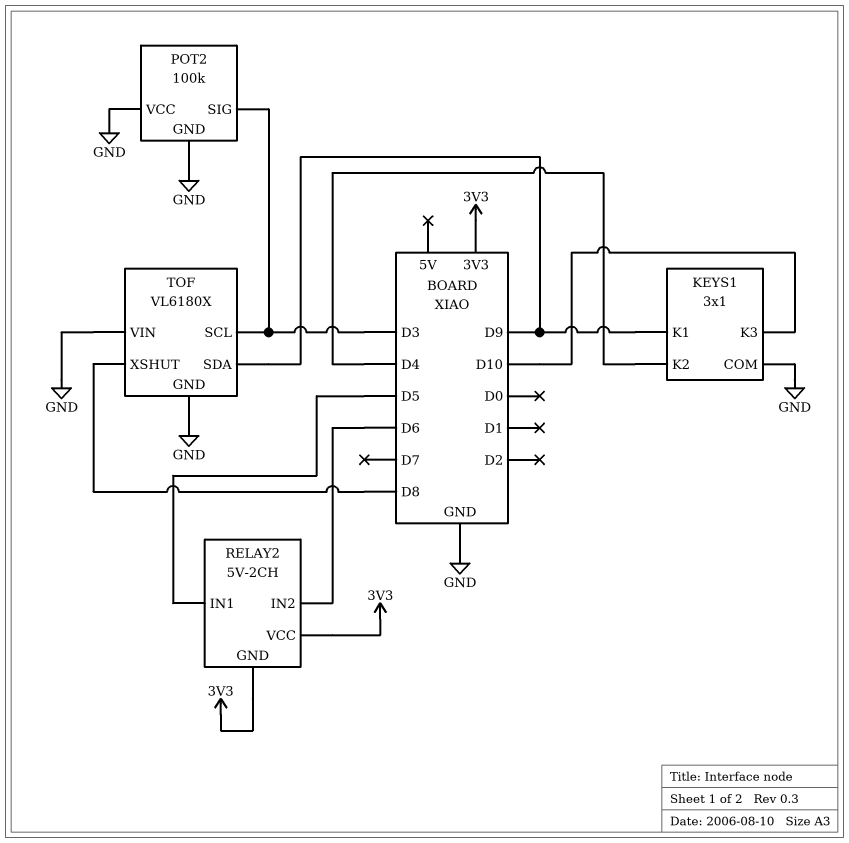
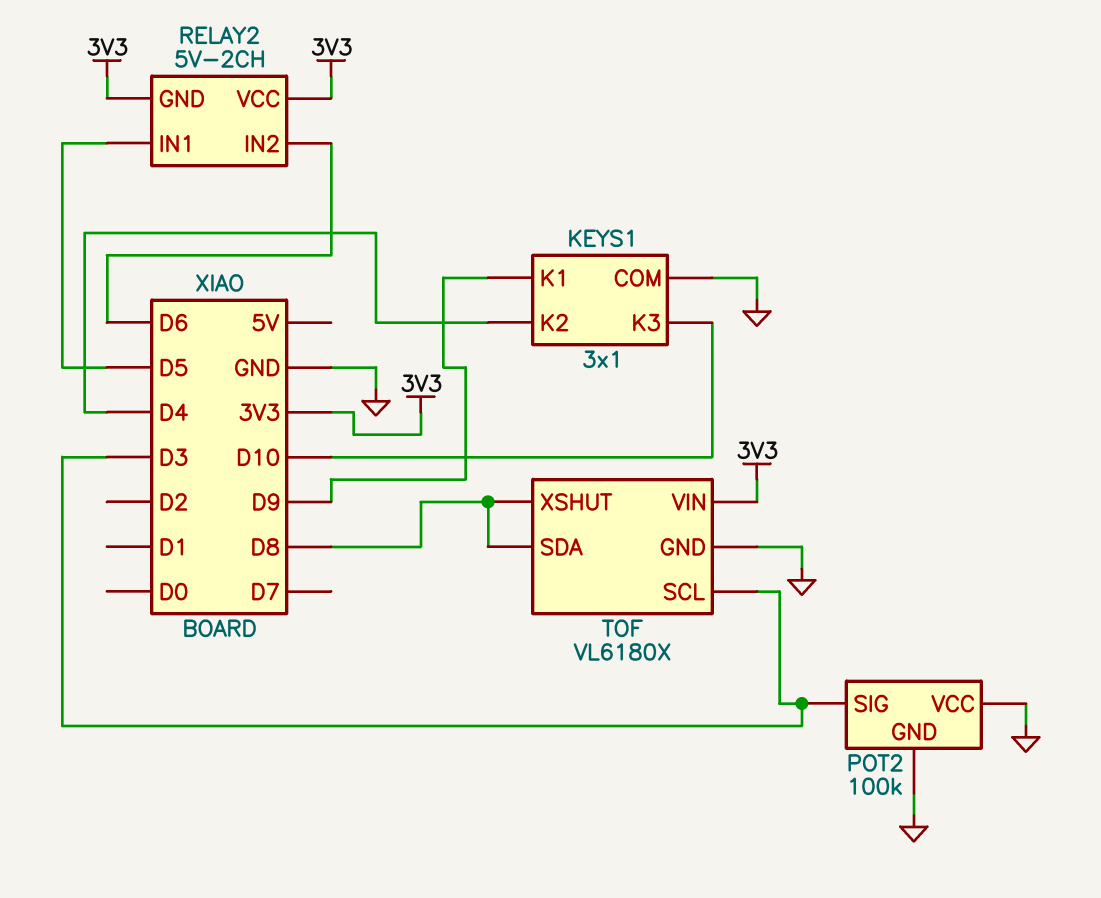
TOF pin SDA: D9 -> D8
TOF pin VIN: GND -> 3V3

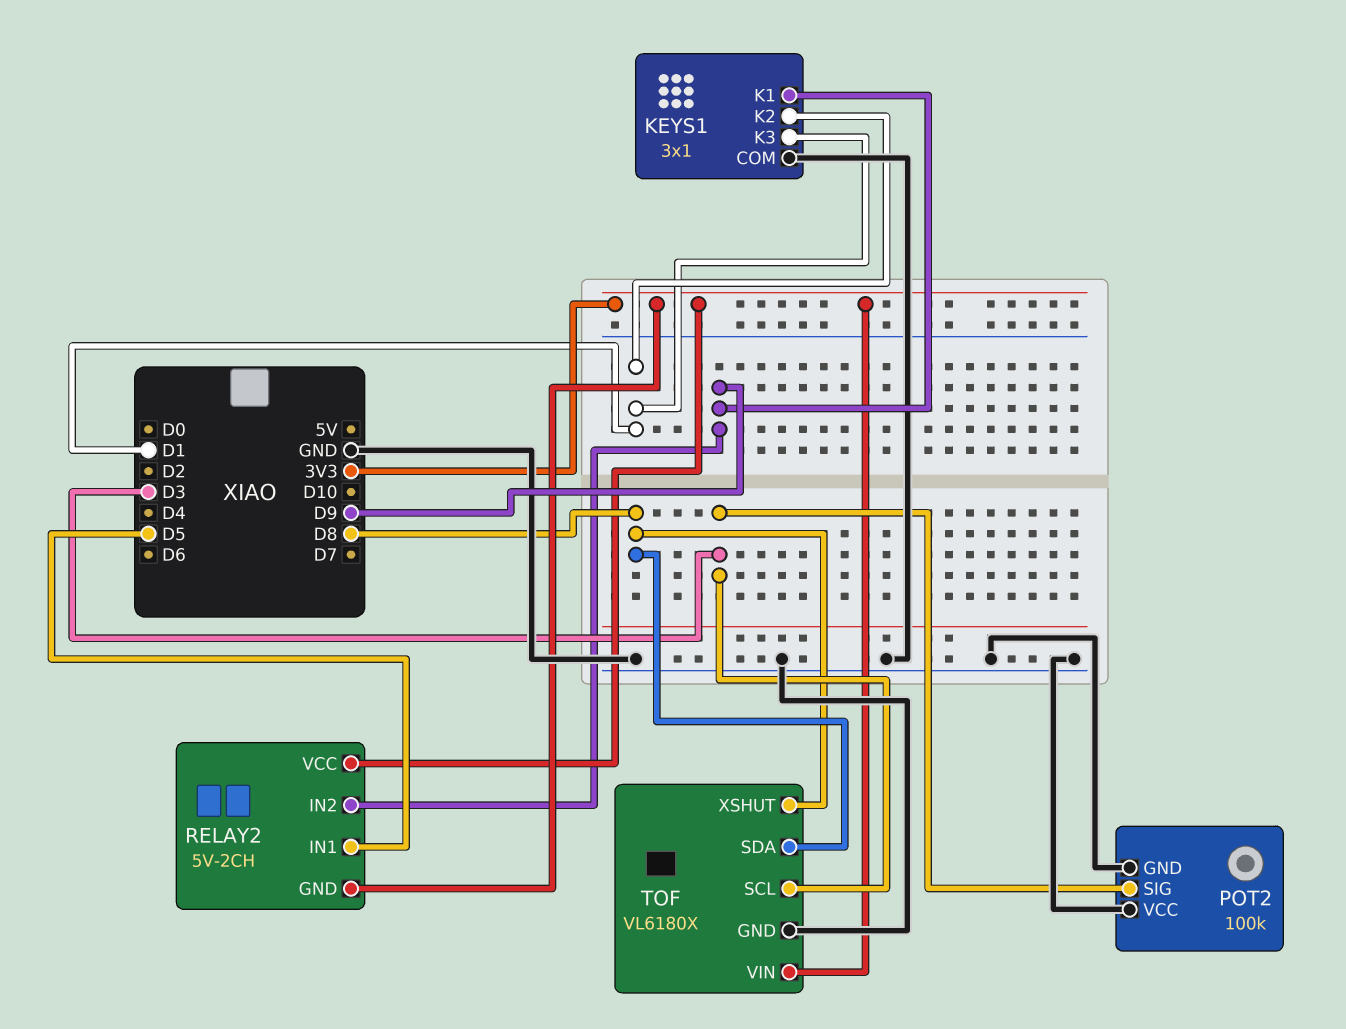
KEYS1 pin K2: D4 -> D1
KEYS1 pin K3: D10 -> D1
RELAY2 pin IN2: D6 -> D9

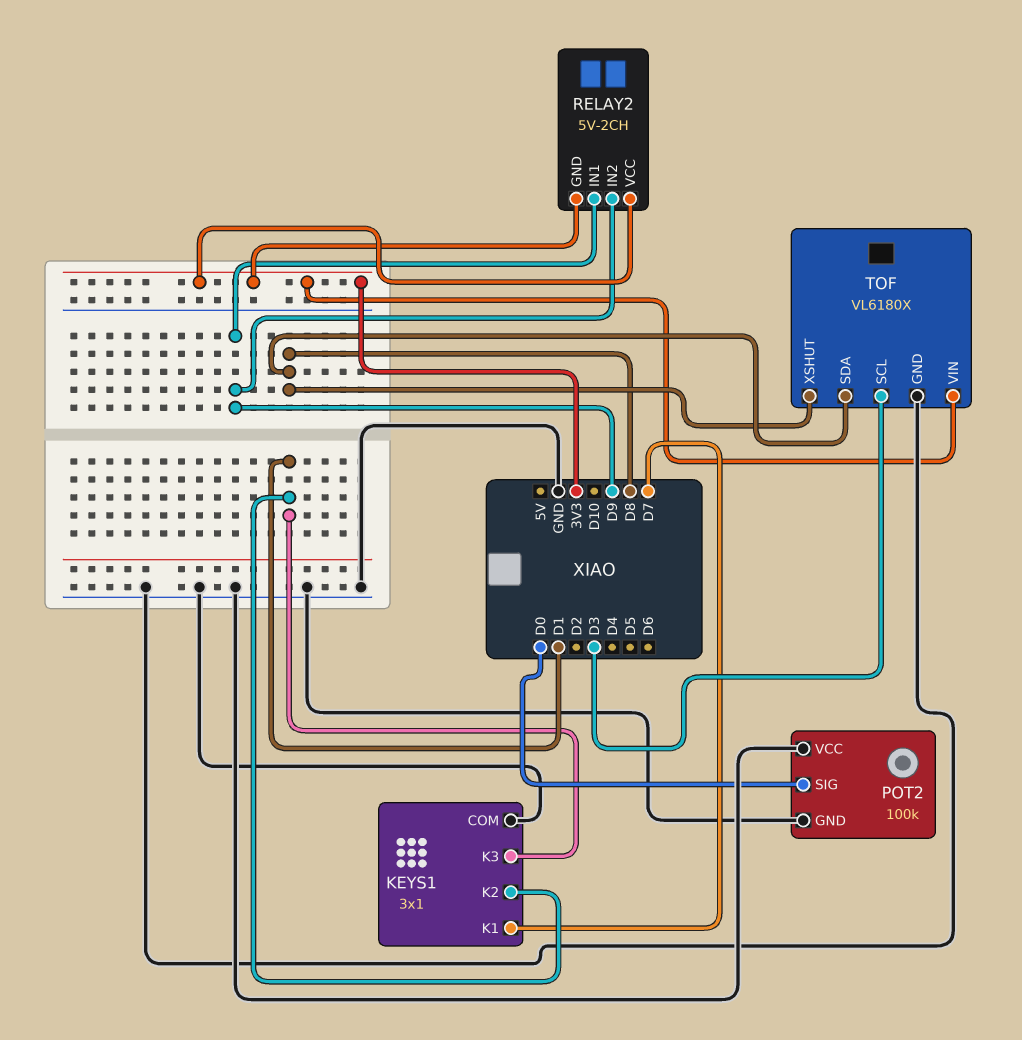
KEYS1 pin K1: D9 -> D7
POT2 pin SIG: D3 -> D0
RELAY2 pin IN1: D5 -> D9

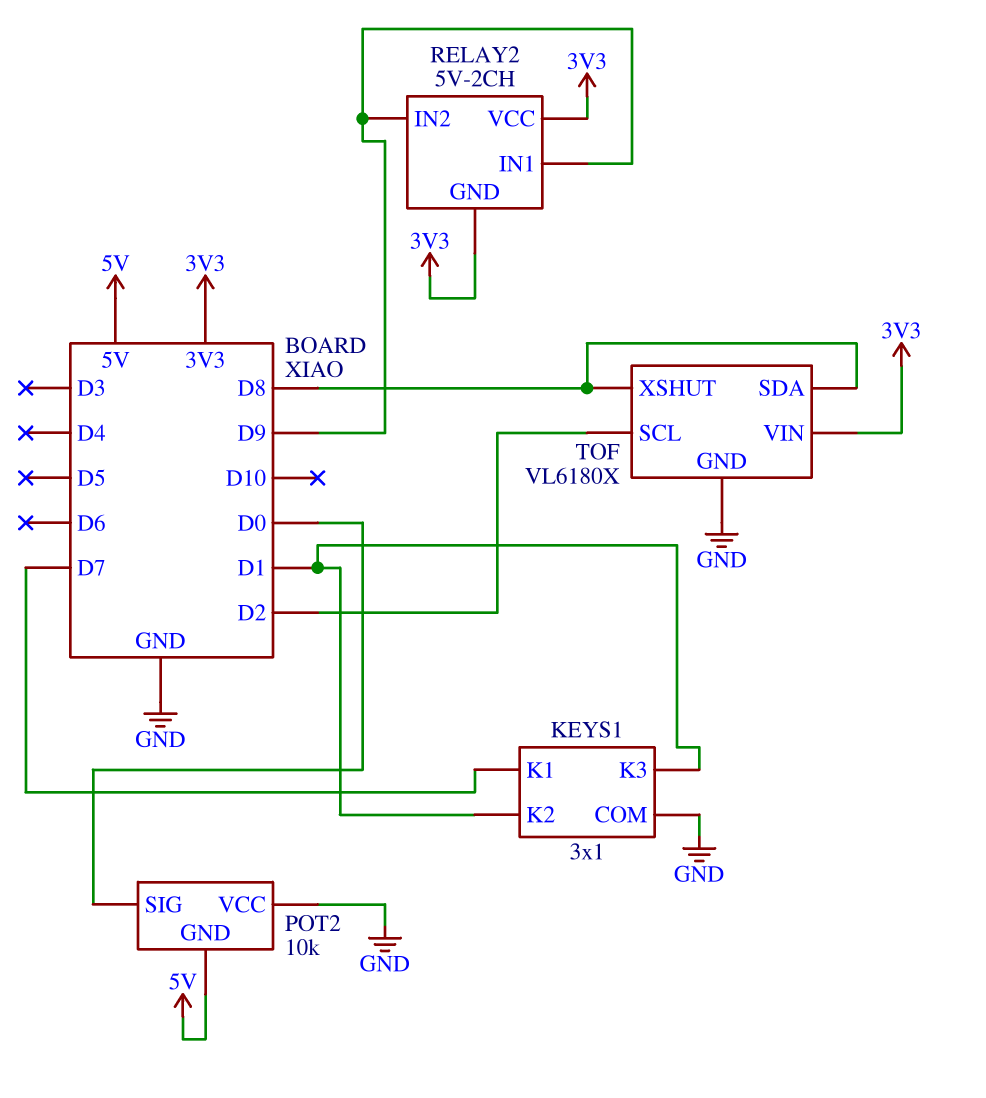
POT2: 100k -> 10k
POT2 pin GND: GND -> 5V
TOF pin SCL: D3 -> D2

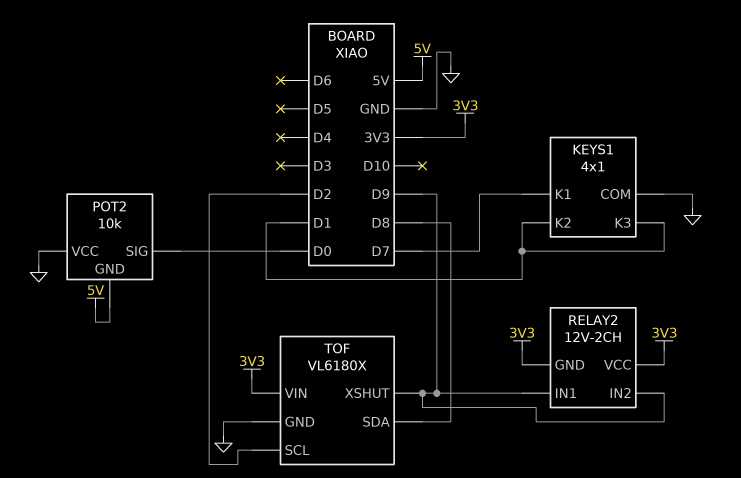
KEYS1: 3x1 -> 4x1
RELAY2: 5V-2CH -> 12V-2CH
TOF pin XSHUT: D8 -> D9

